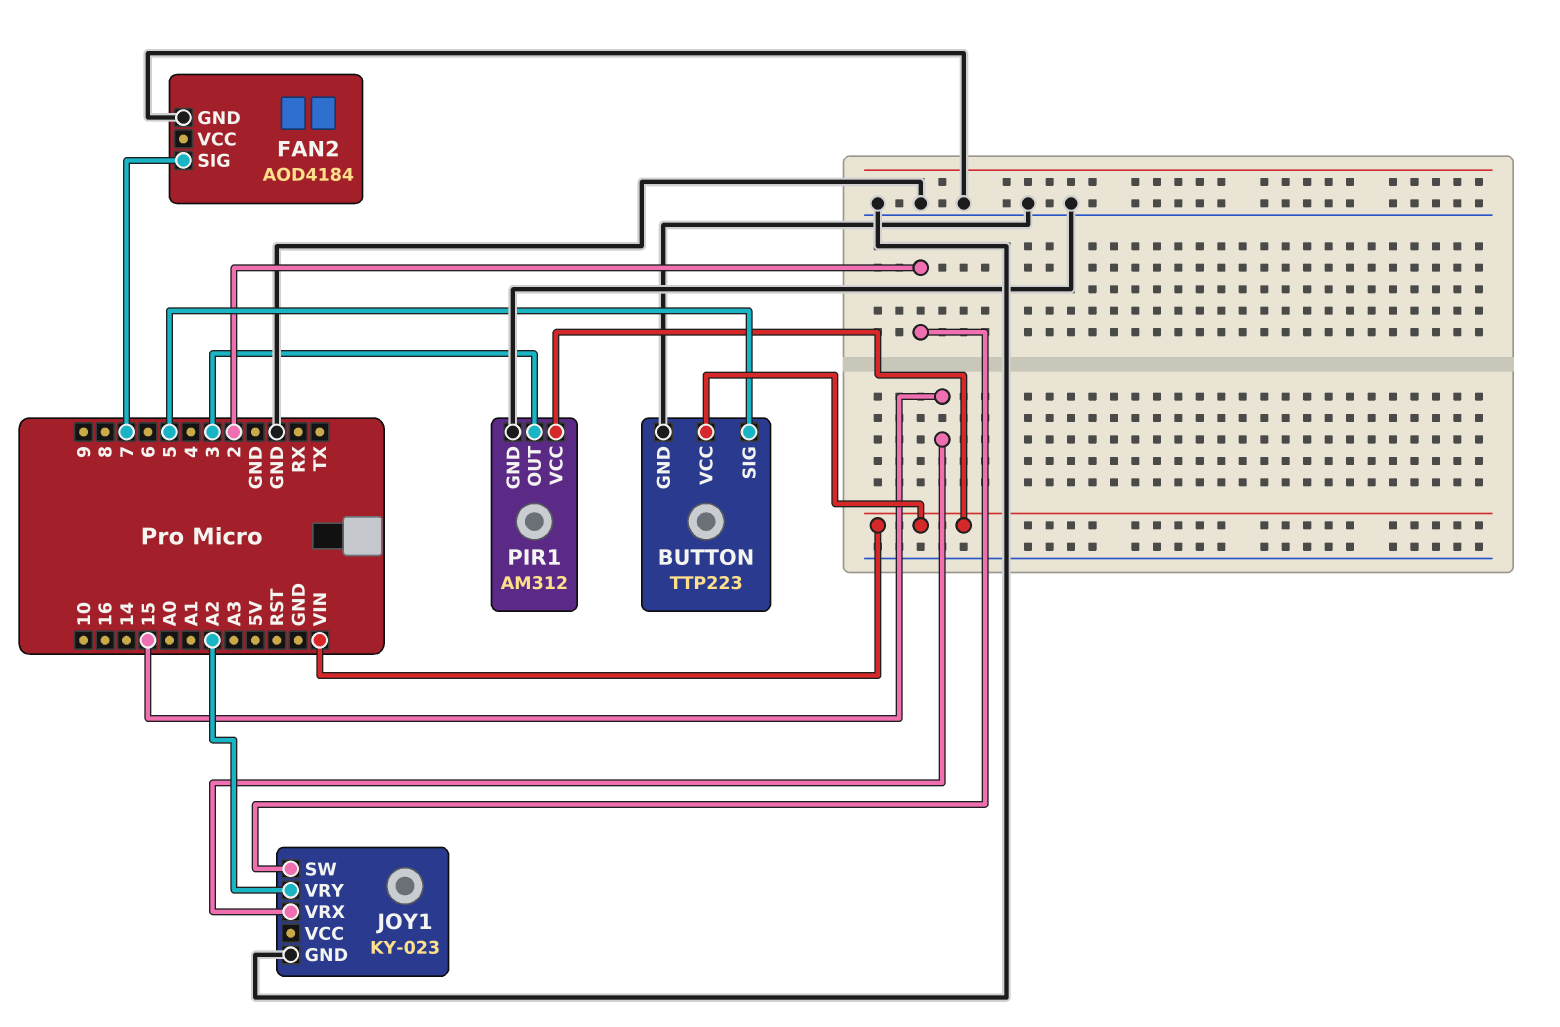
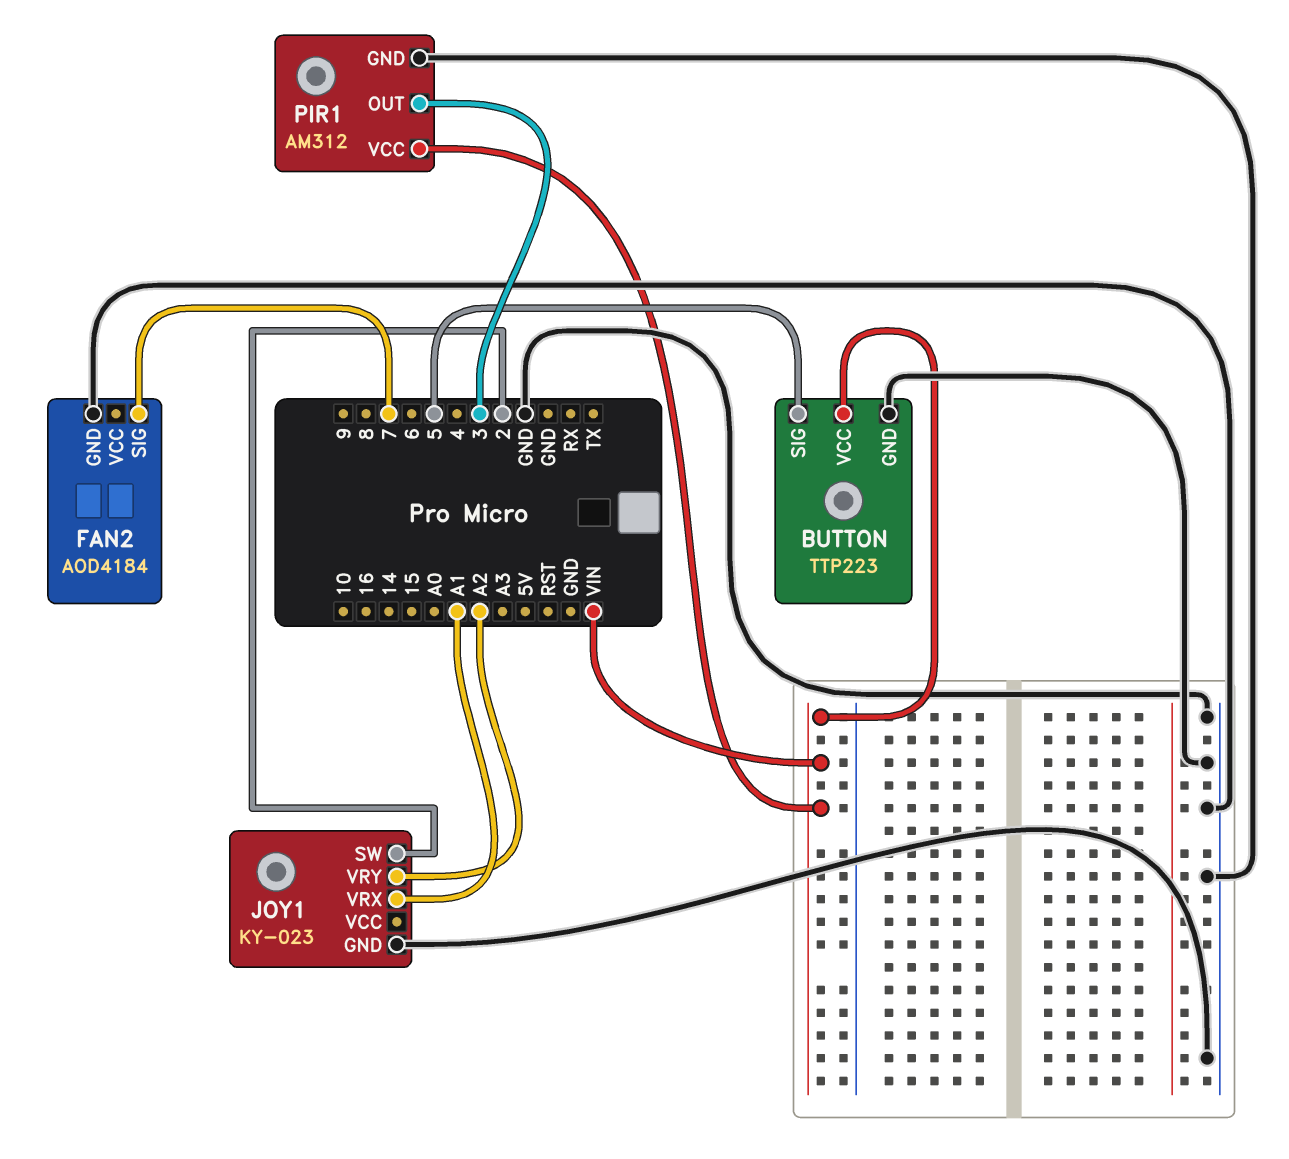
JOY1 pin VRX: 15 -> A1

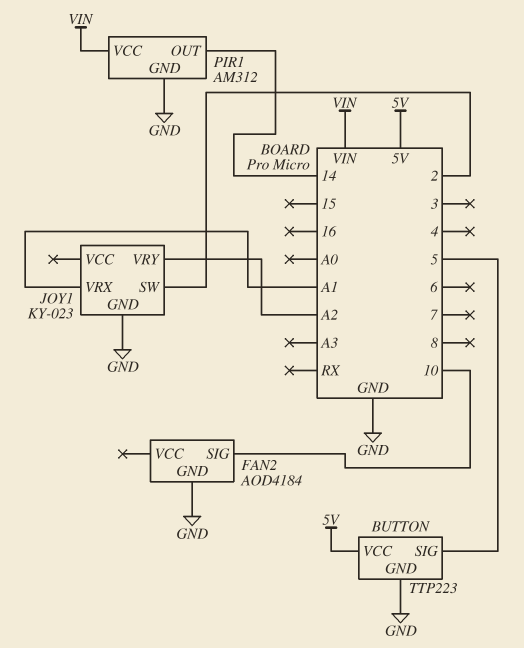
BUTTON pin VCC: VIN -> 5V
FAN2 pin SIG: 7 -> 10
PIR1 pin OUT: 3 -> 14

